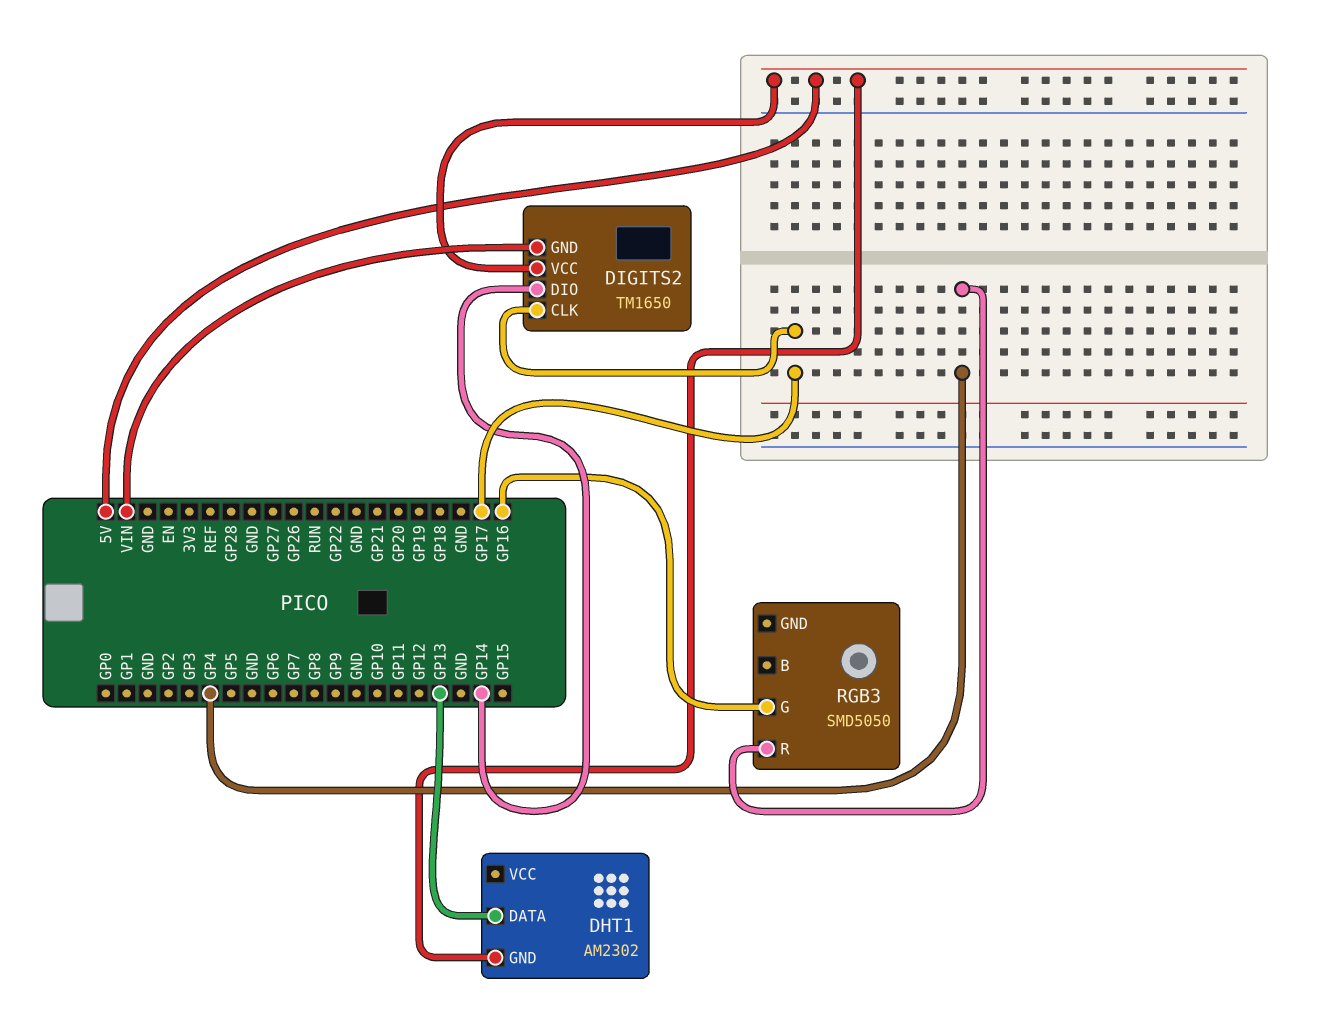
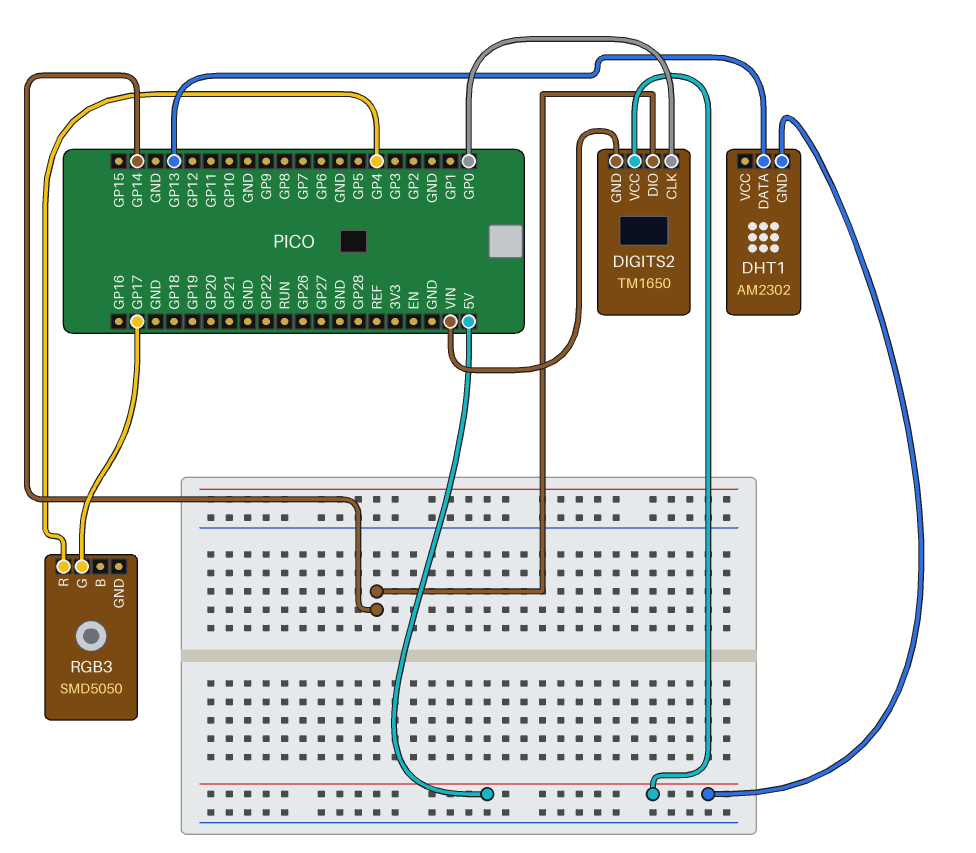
DIGITS2 pin CLK: GP17 -> GP0
RGB3 pin G: GP16 -> GP17

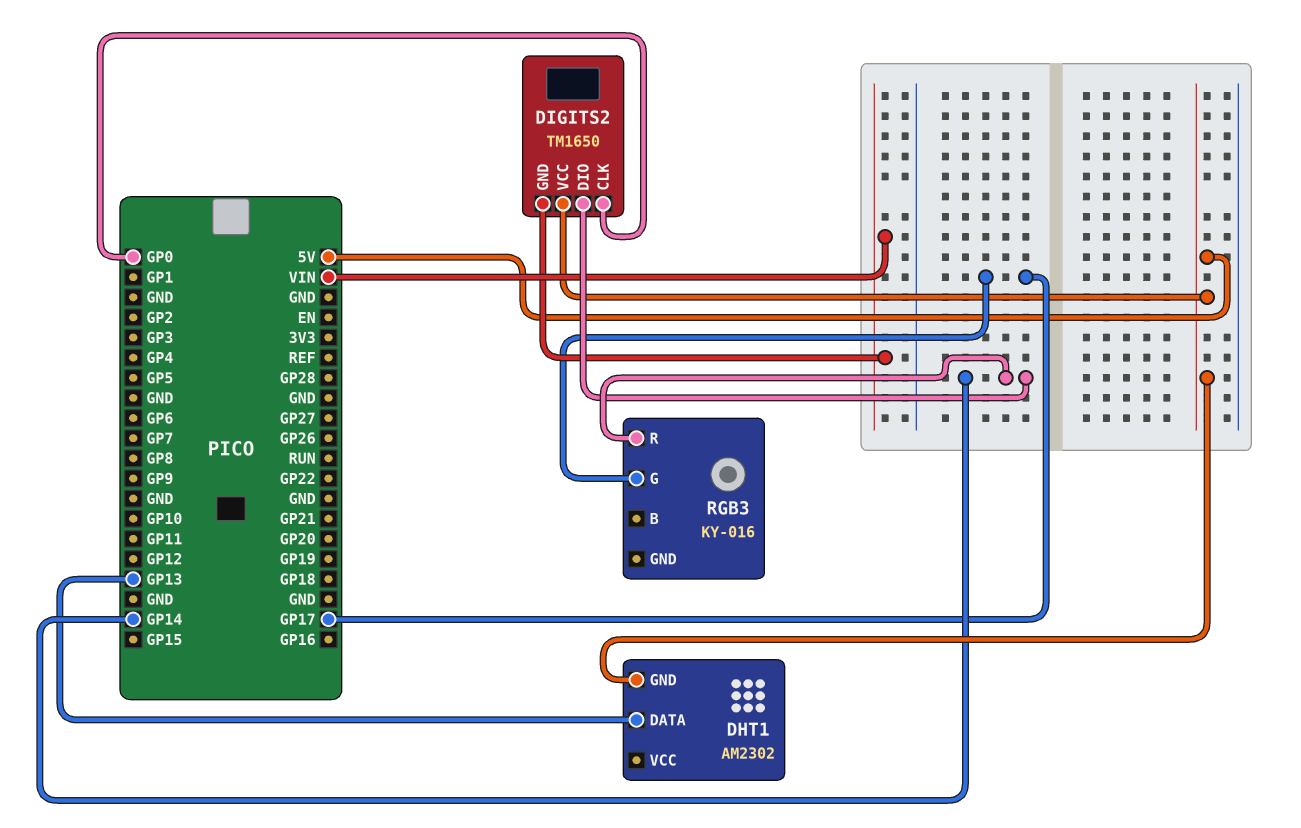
RGB3: SMD5050 -> KY-016
RGB3 pin R: GP4 -> GP14

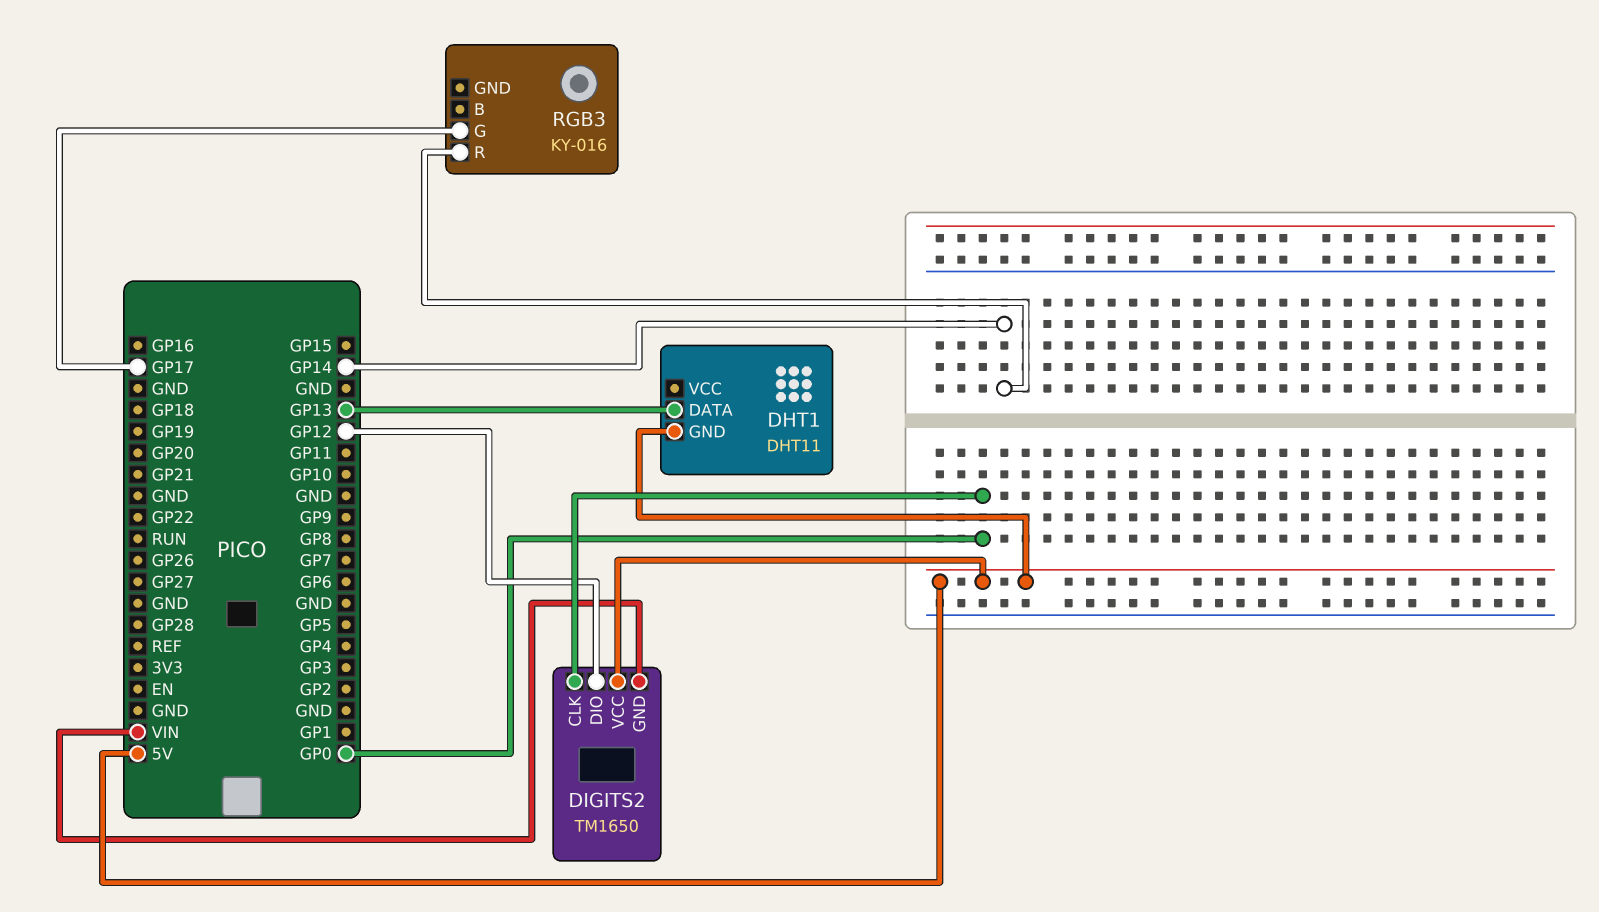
DHT1: AM2302 -> DHT11
DIGITS2 pin DIO: GP14 -> GP12

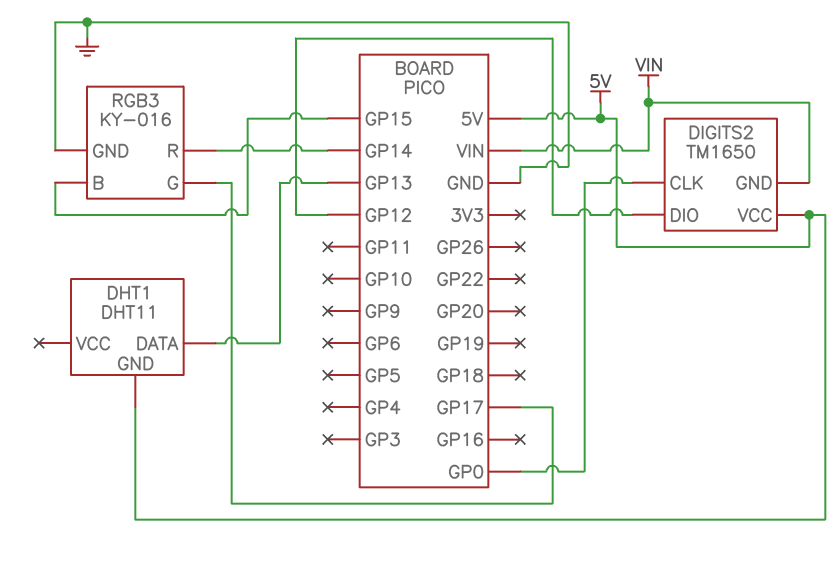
RGB3 pin B: none -> GP15
RGB3 pin GND: none -> GND

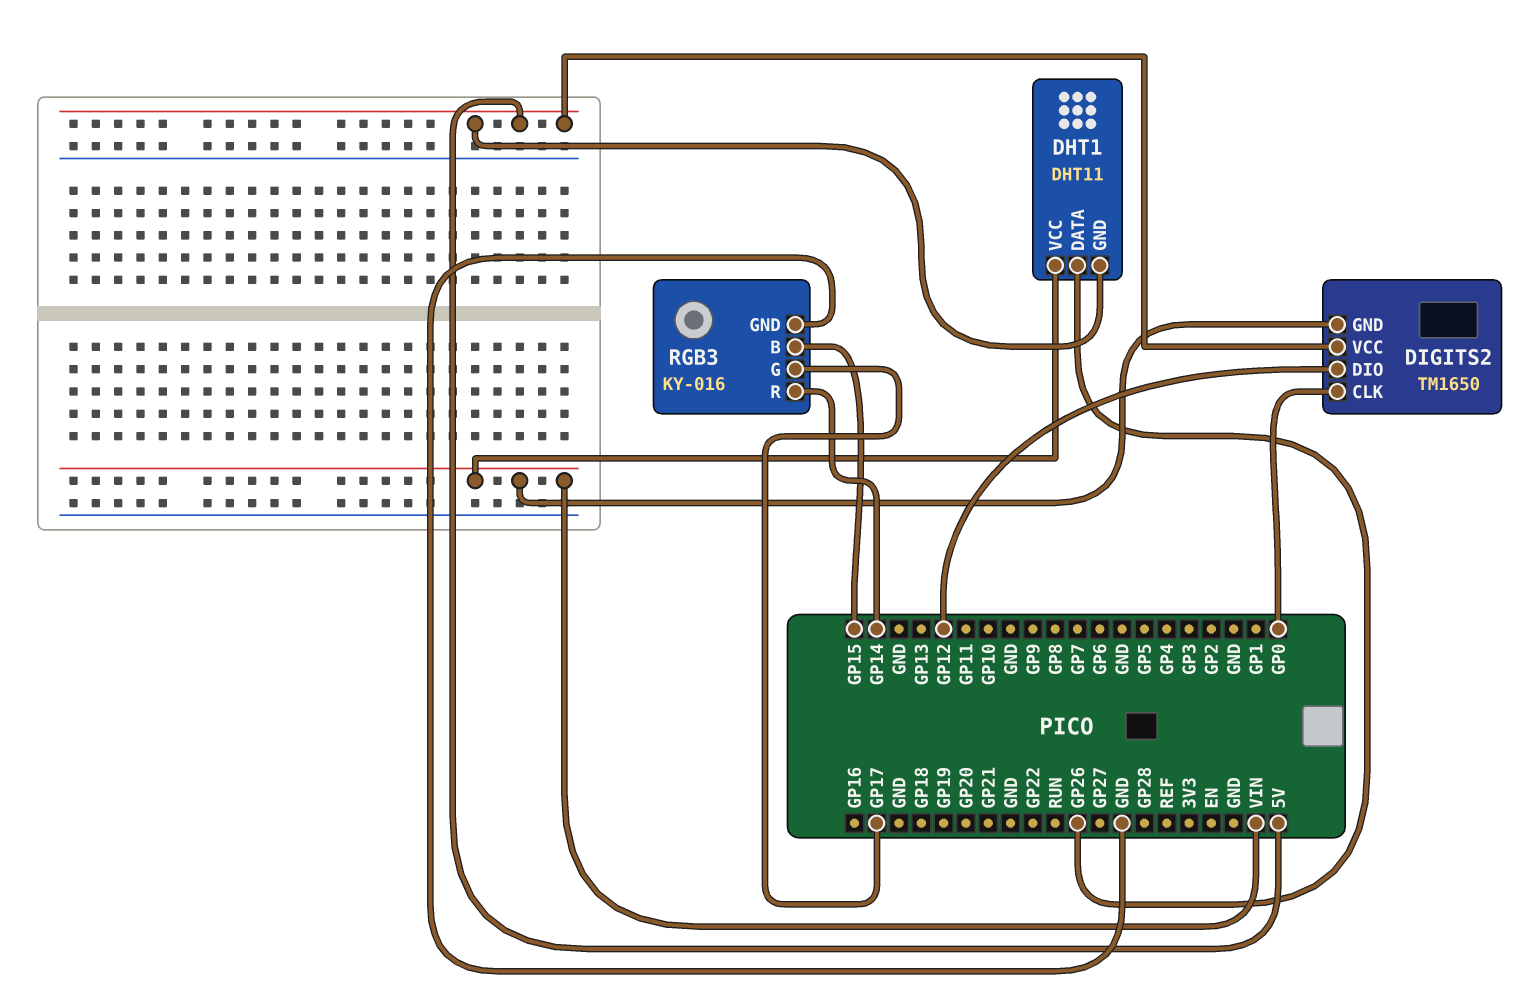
DHT1 pin DATA: GP13 -> GP26
DHT1 pin VCC: none -> VIN

